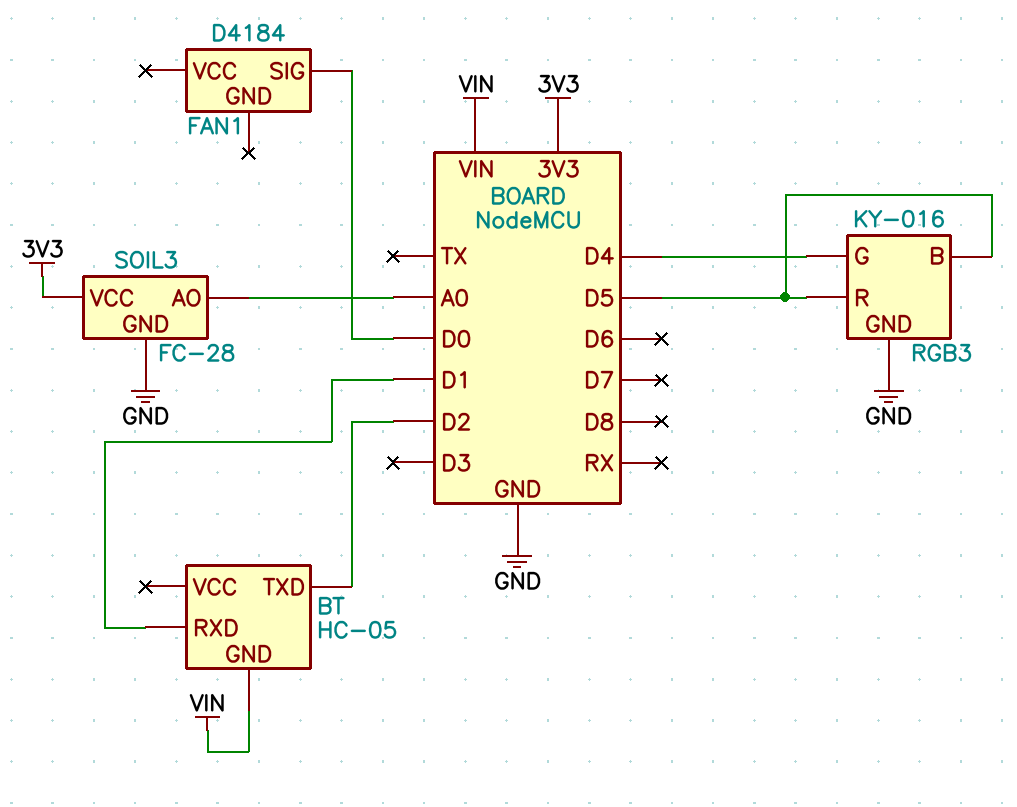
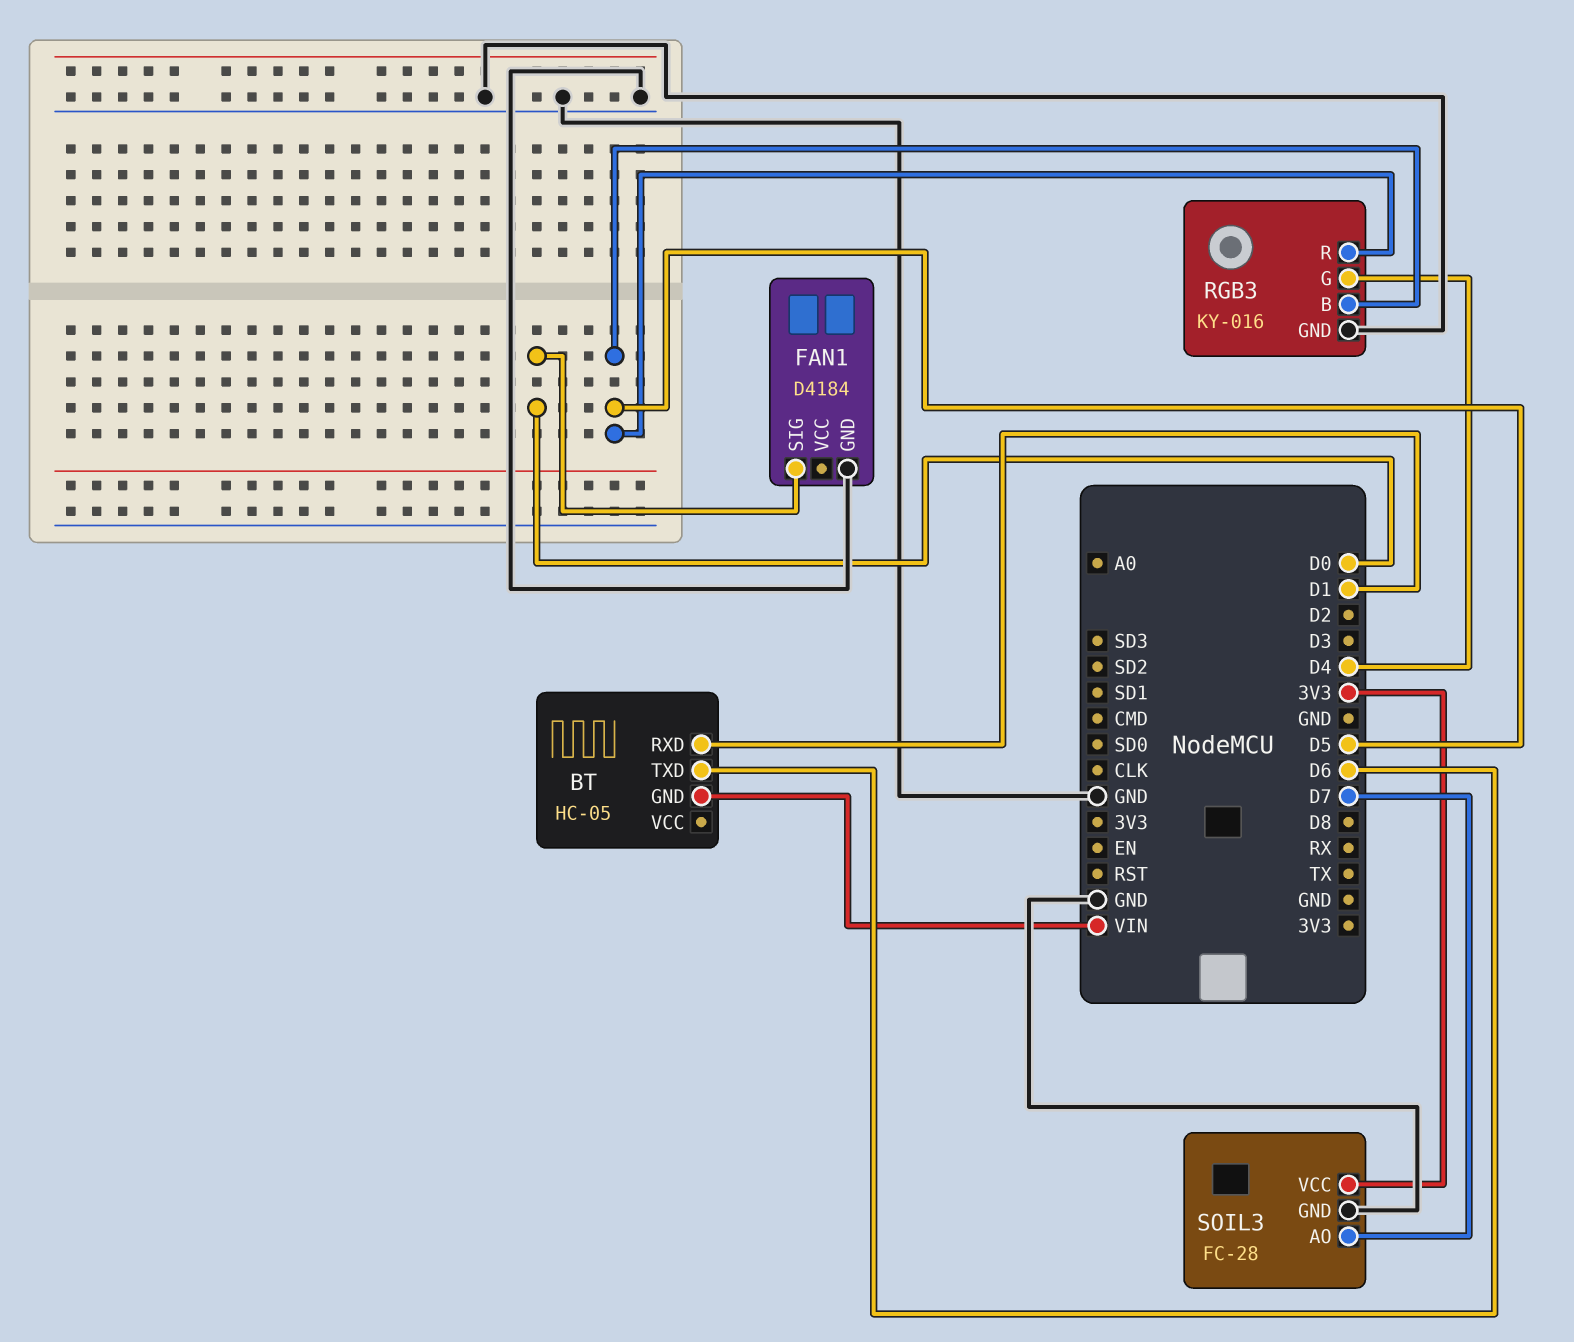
BT pin TXD: D2 -> D6
FAN1 pin GND: none -> GND
SOIL3 pin AO: A0 -> D7

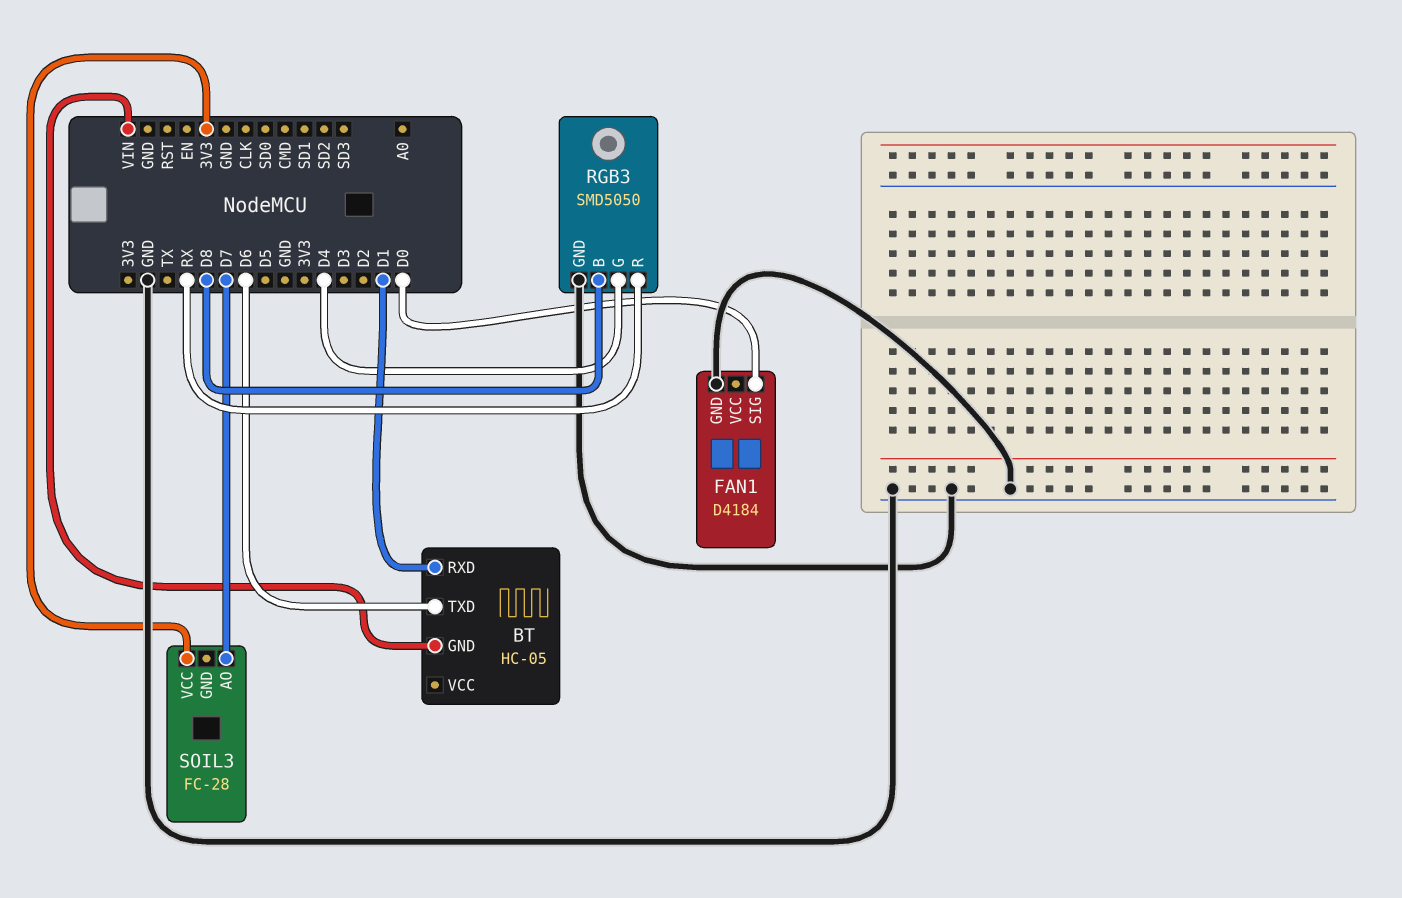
RGB3: KY-016 -> SMD5050
RGB3 pin B: D5 -> D8
RGB3 pin R: D5 -> RX
SOIL3 pin GND: GND -> none

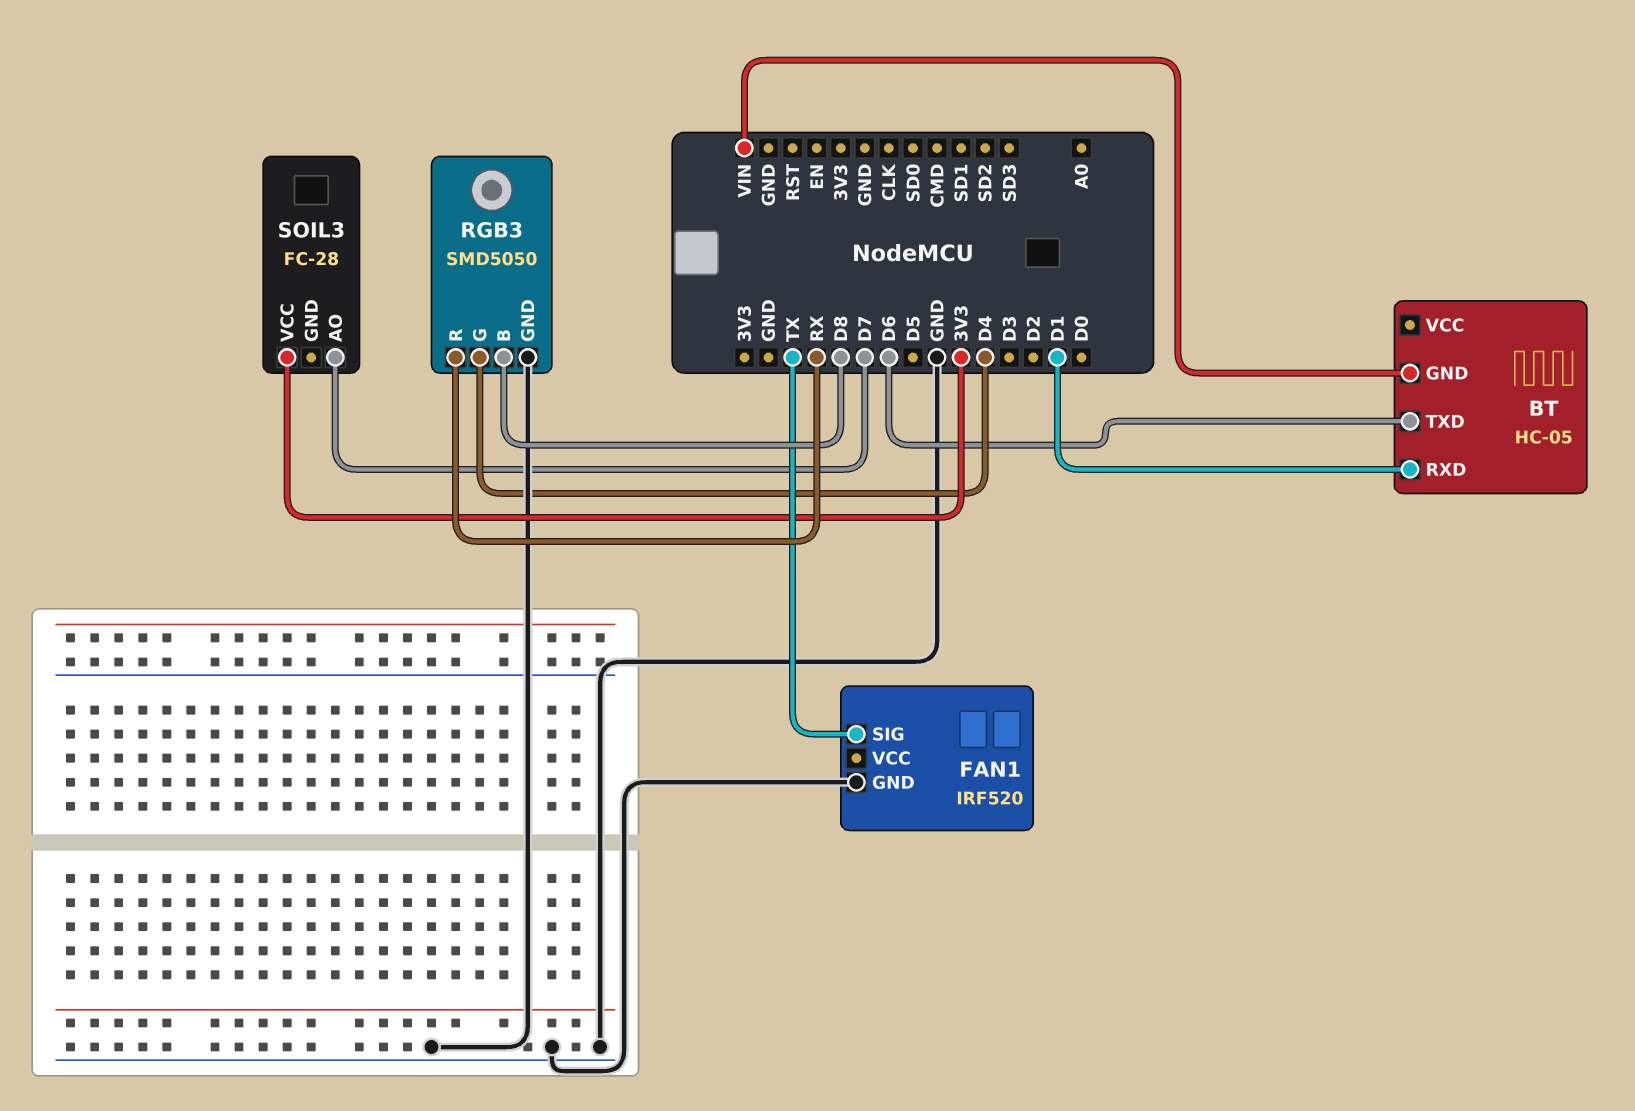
FAN1: D4184 -> IRF520
FAN1 pin SIG: D0 -> TX

